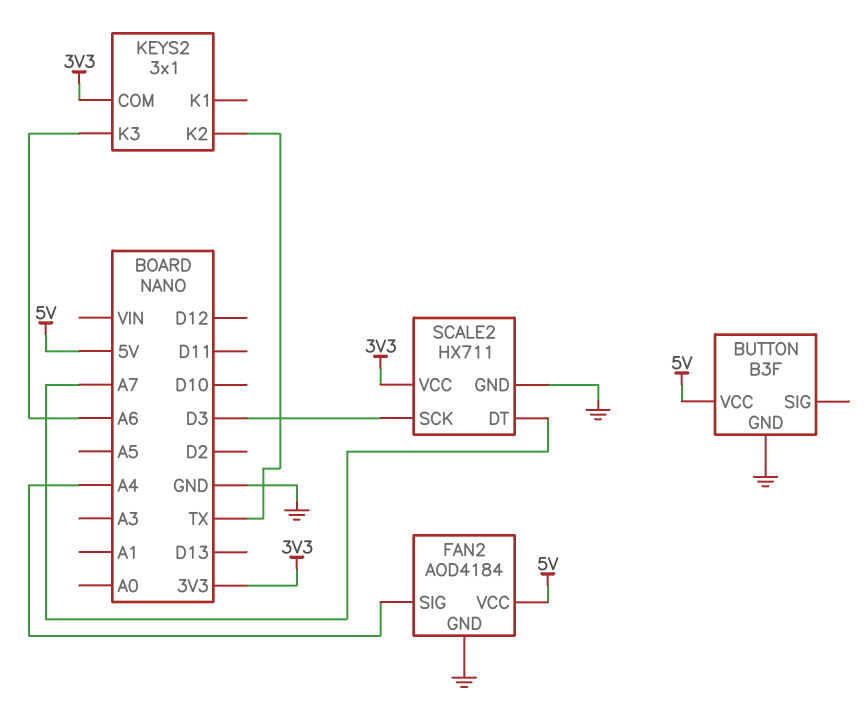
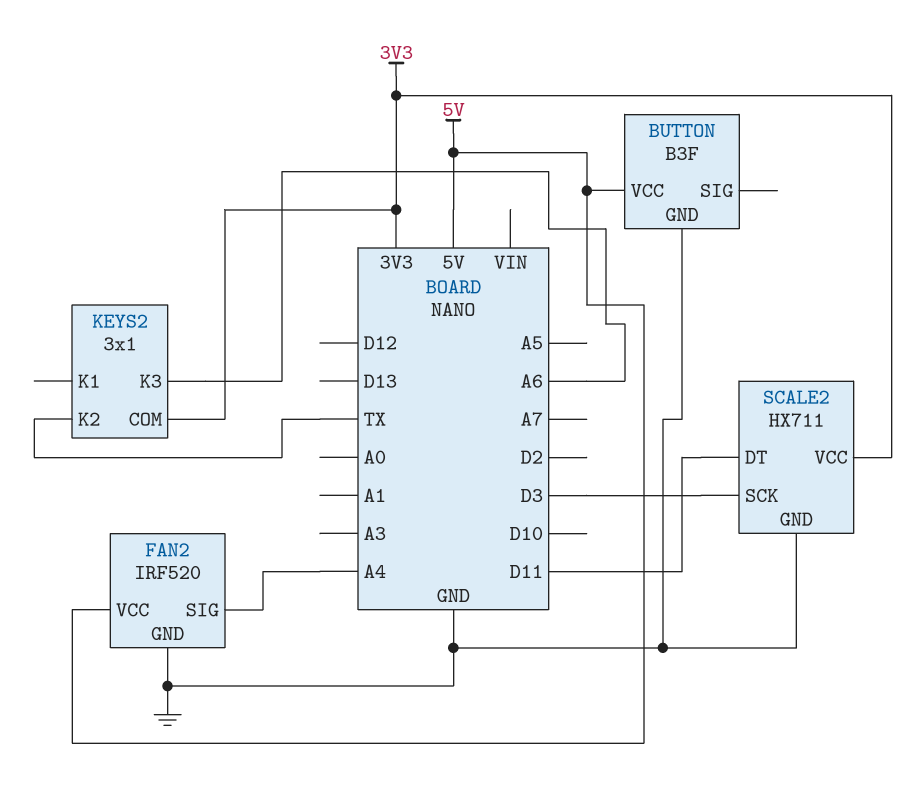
FAN2: AOD4184 -> IRF520
SCALE2 pin DT: A7 -> D11

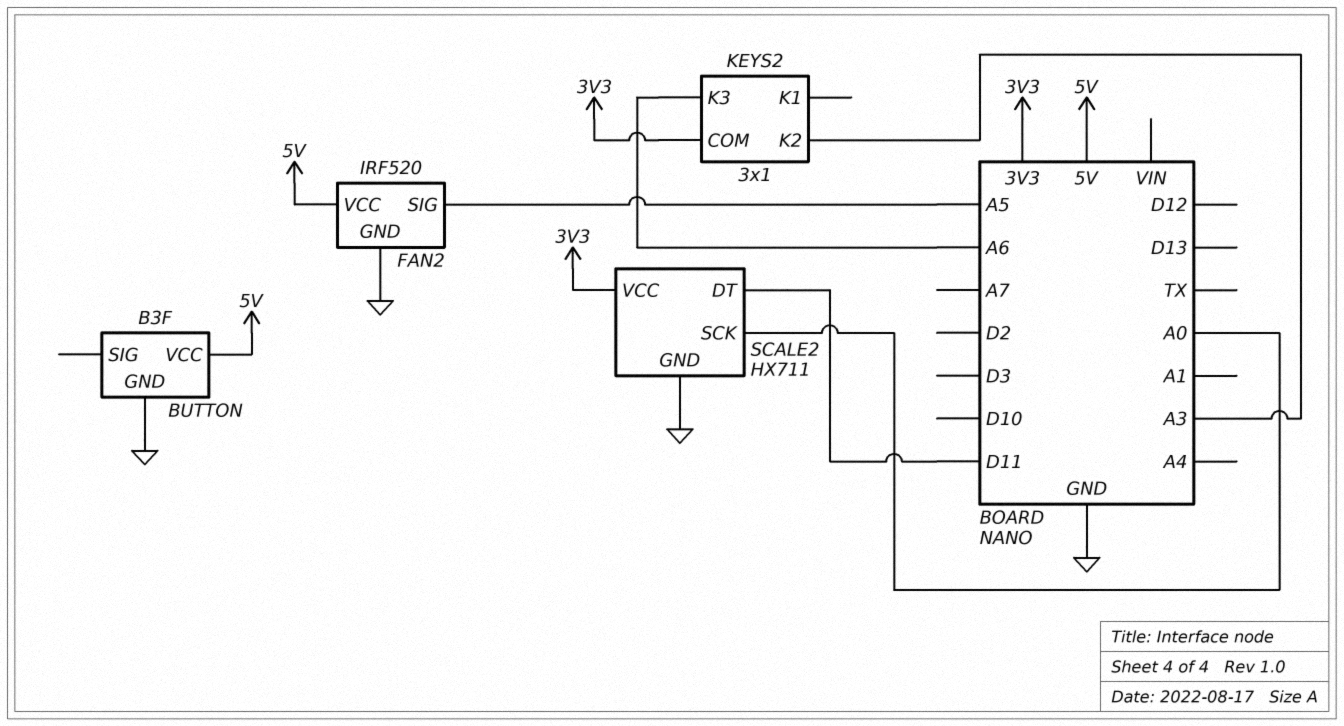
FAN2 pin SIG: A4 -> A5
KEYS2 pin K2: TX -> A3
SCALE2 pin SCK: D3 -> A0

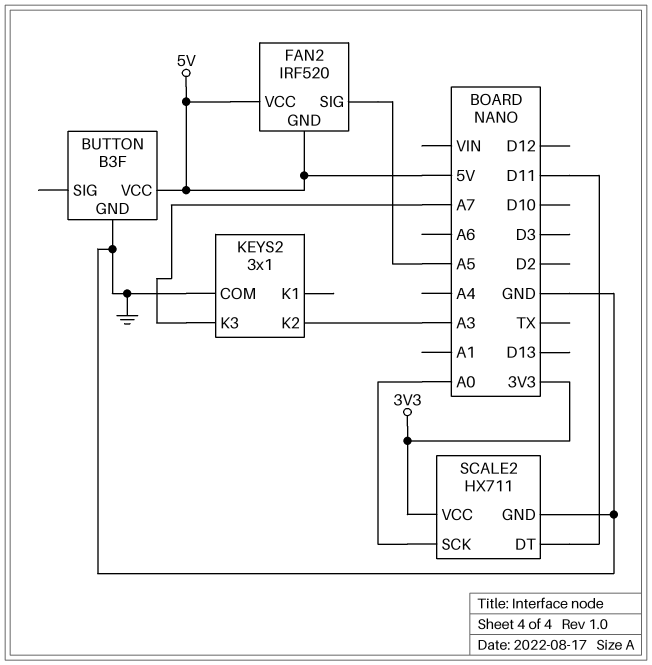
FAN2 pin GND: GND -> 5V
KEYS2 pin COM: 3V3 -> GND
KEYS2 pin K3: A6 -> A7

